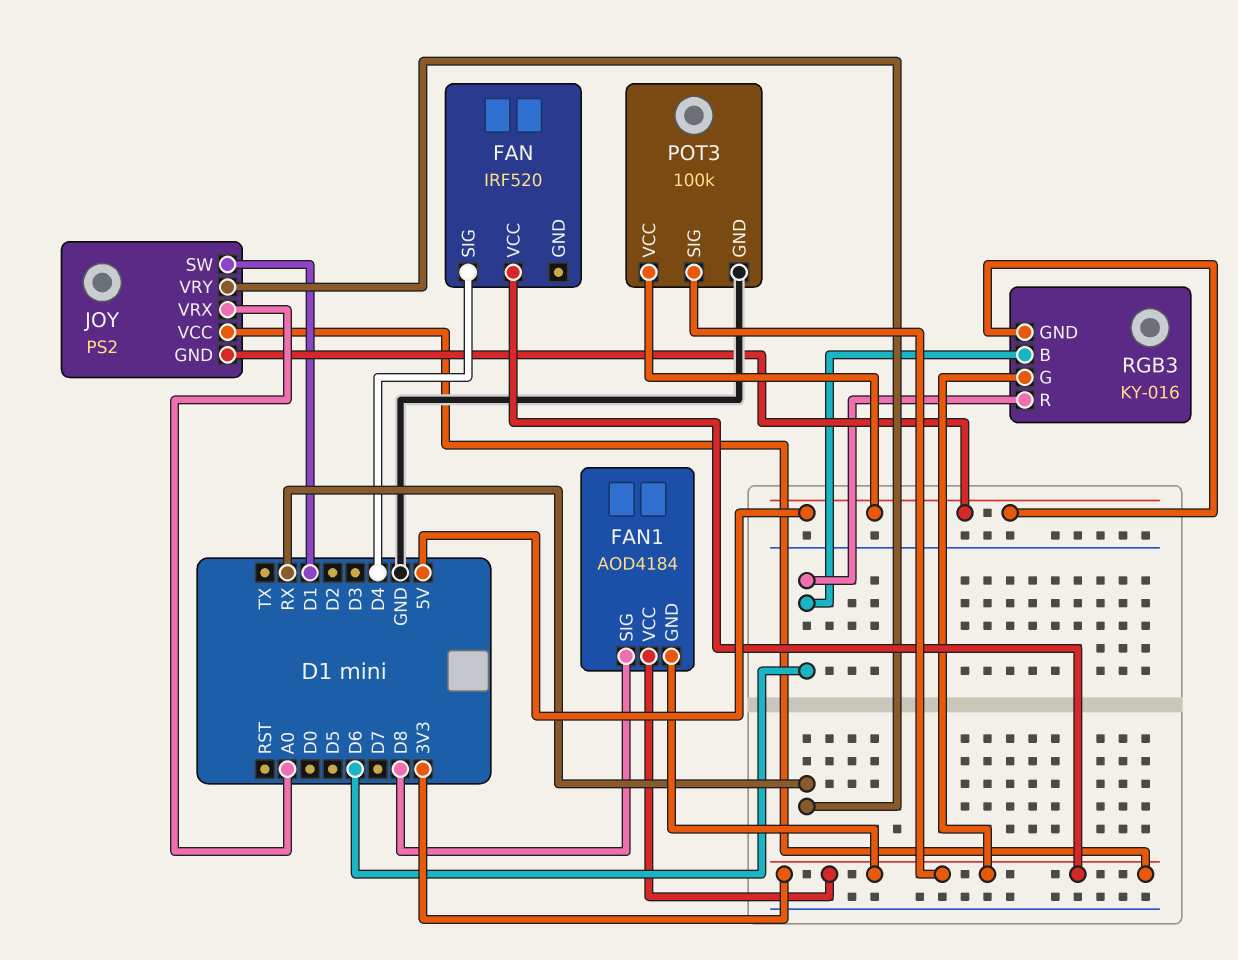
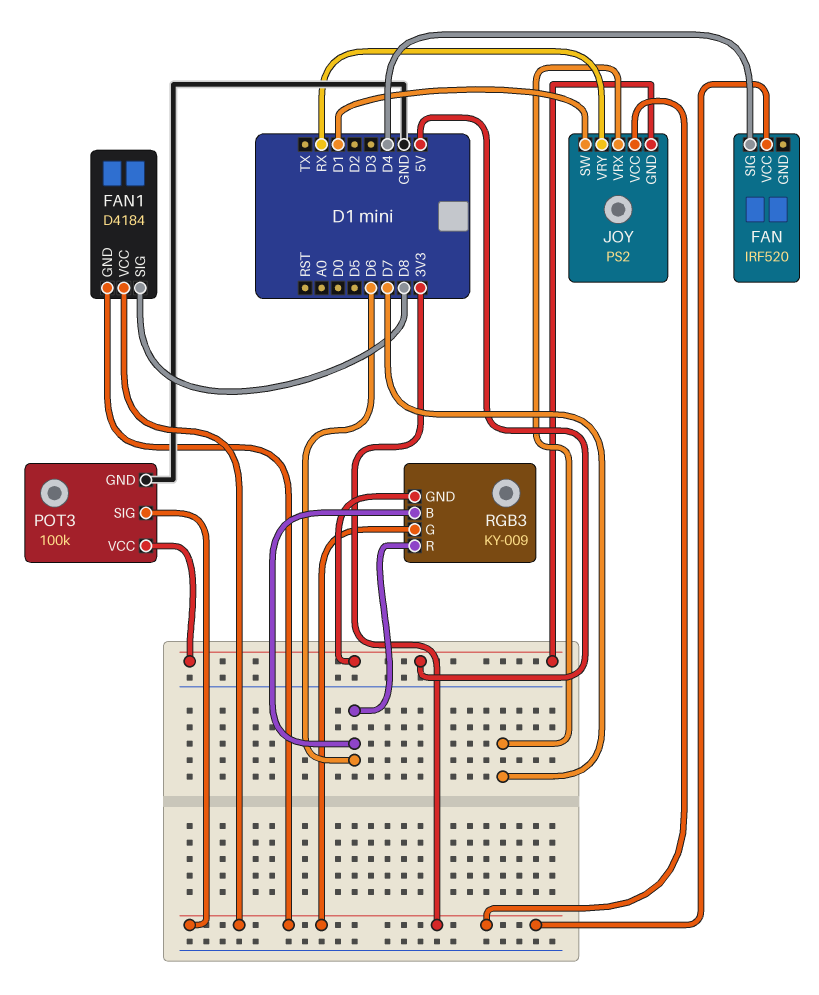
FAN1: AOD4184 -> D4184
JOY pin VRX: A0 -> D7
RGB3: KY-016 -> KY-009

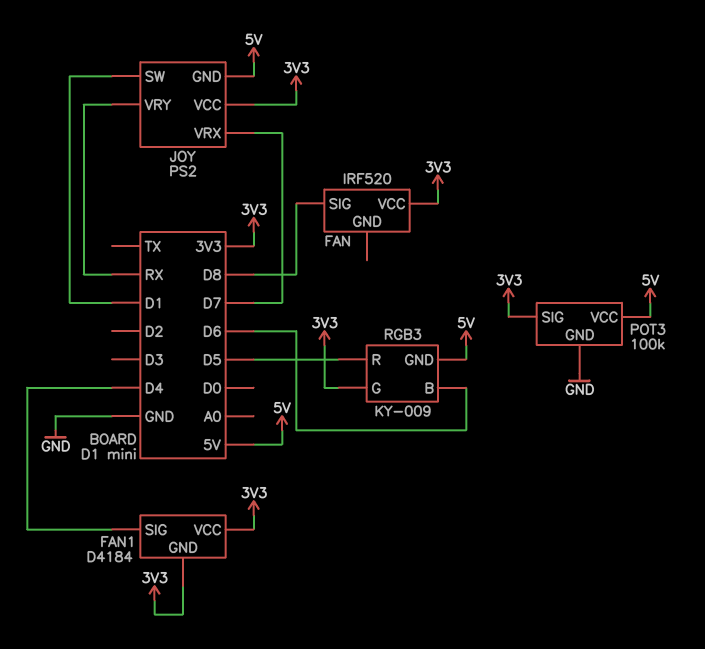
FAN pin SIG: D4 -> D8
FAN1 pin SIG: D8 -> D4
RGB3 pin R: D6 -> D5

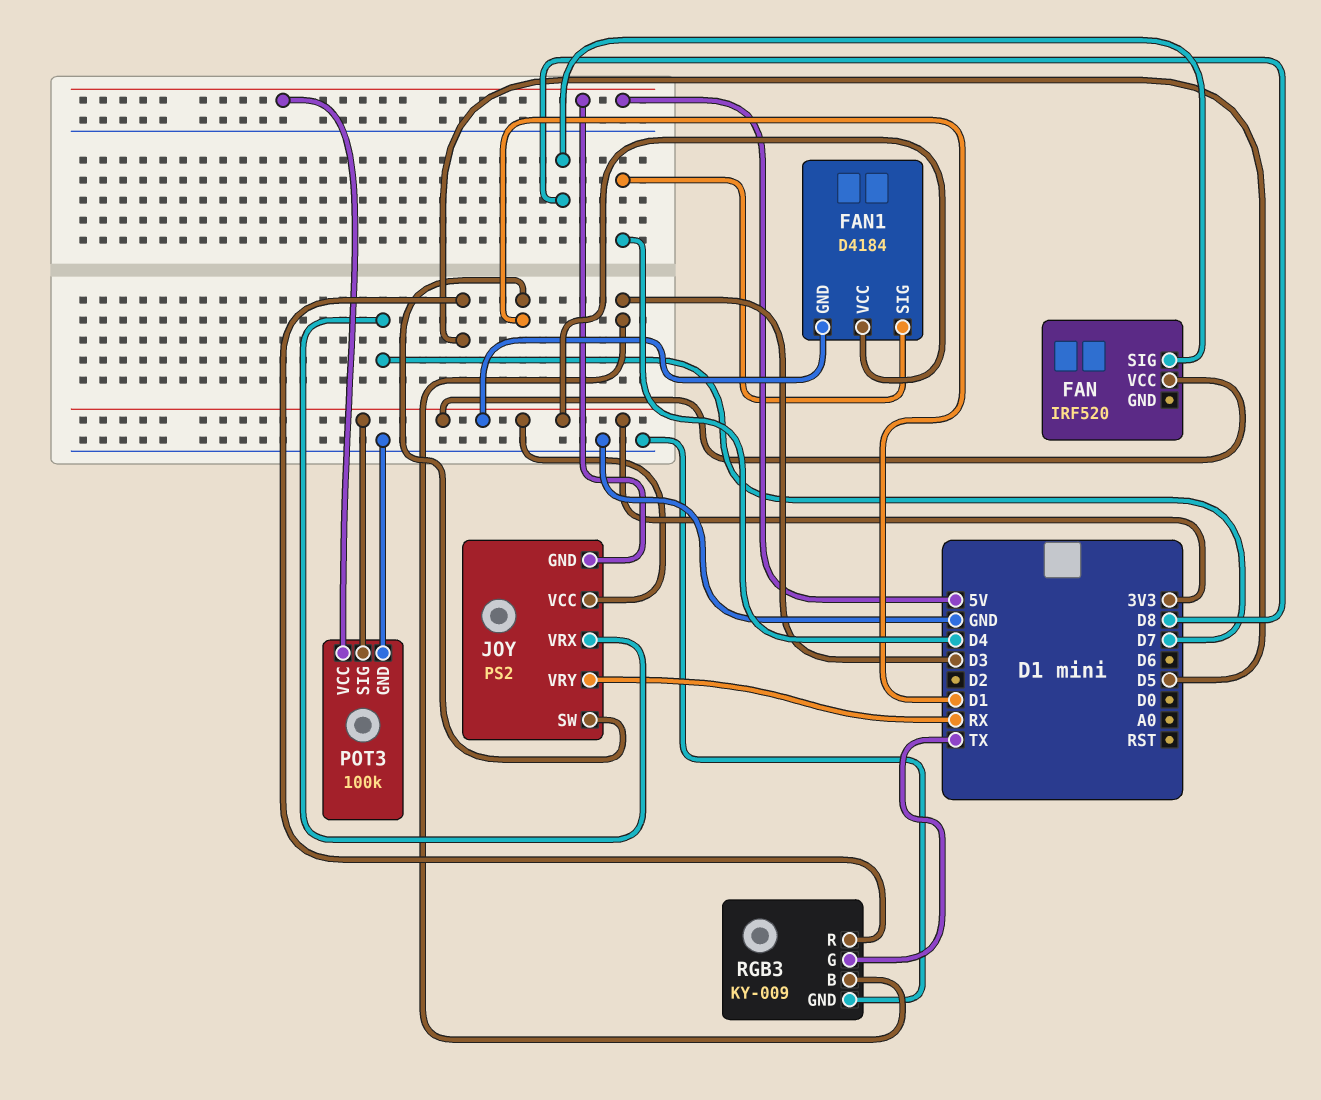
RGB3 pin B: D6 -> D3
RGB3 pin G: 3V3 -> TX
RGB3 pin GND: 5V -> GND

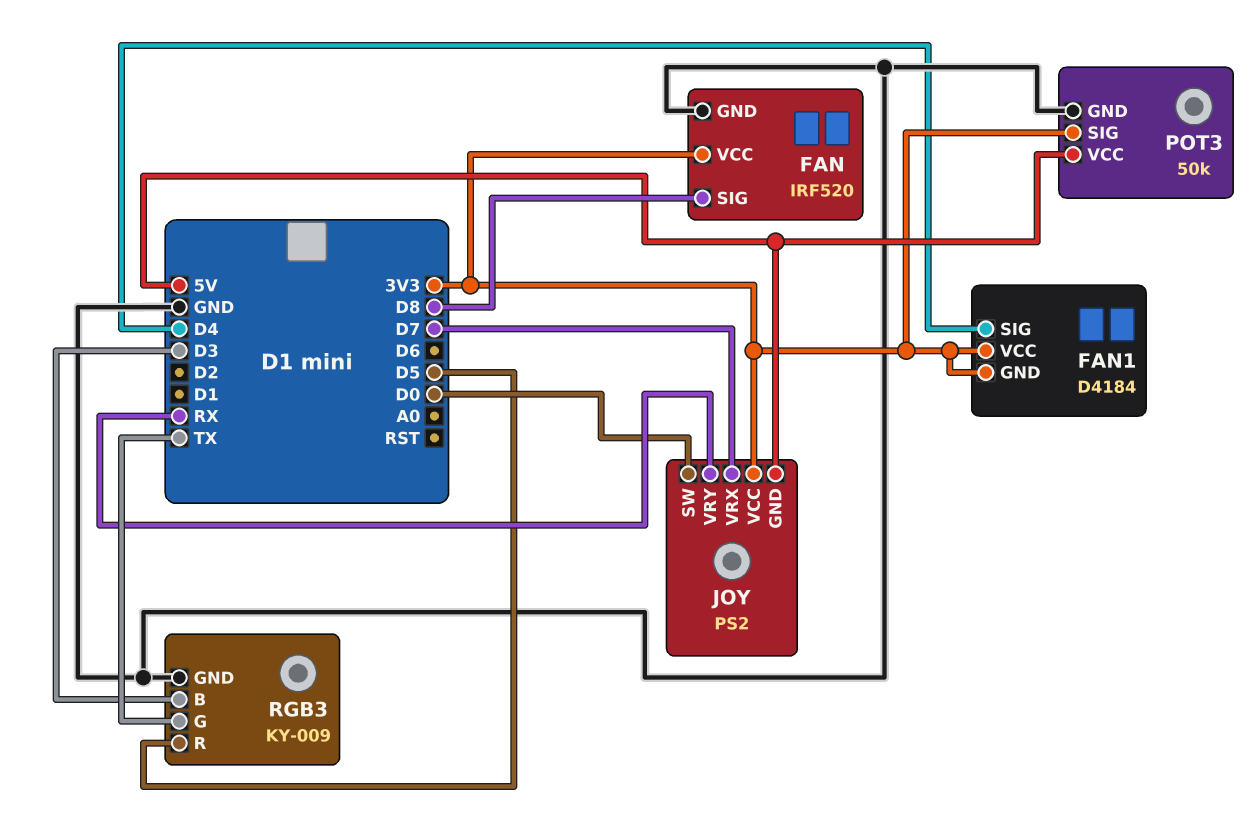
FAN pin GND: none -> GND
JOY pin SW: D1 -> D0
POT3: 100k -> 50k

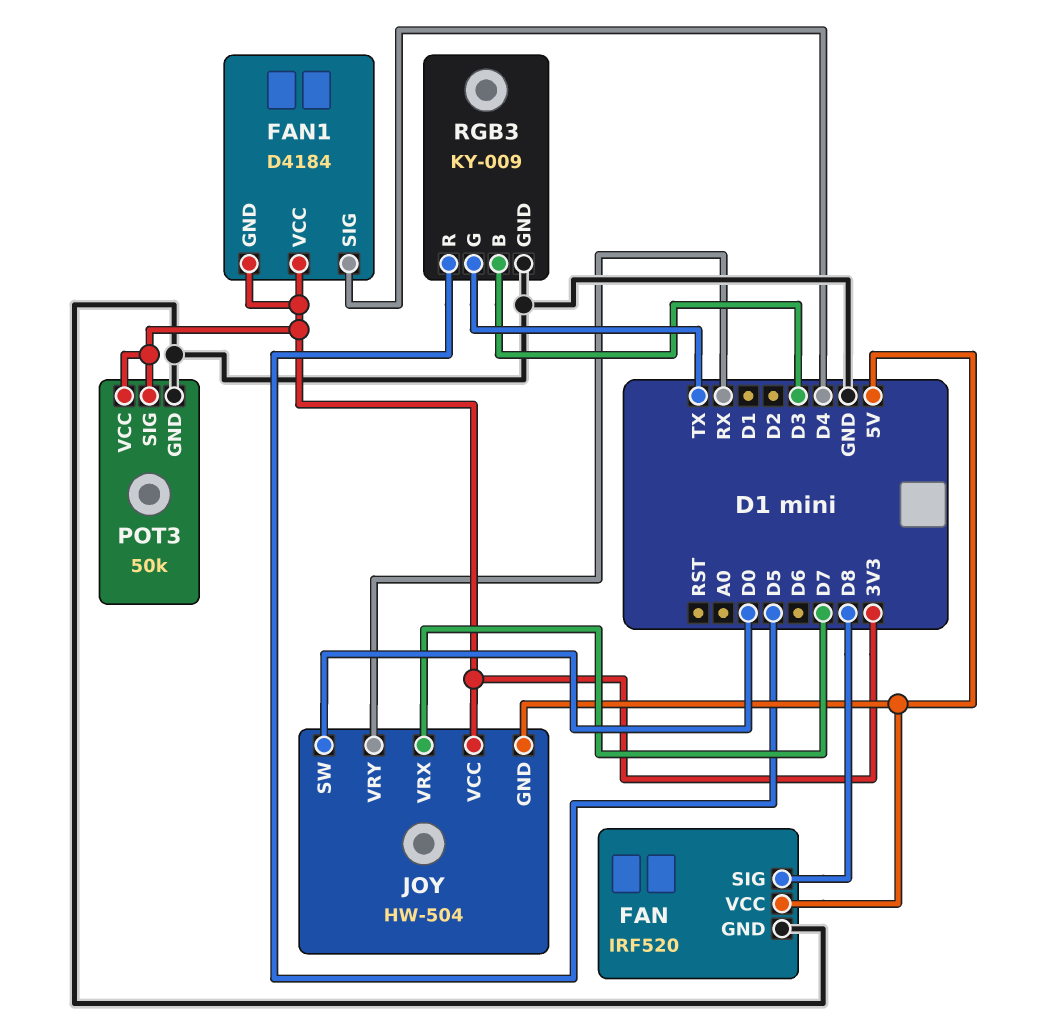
FAN pin VCC: 3V3 -> 5V
JOY: PS2 -> HW-504
POT3 pin VCC: 5V -> 3V3

